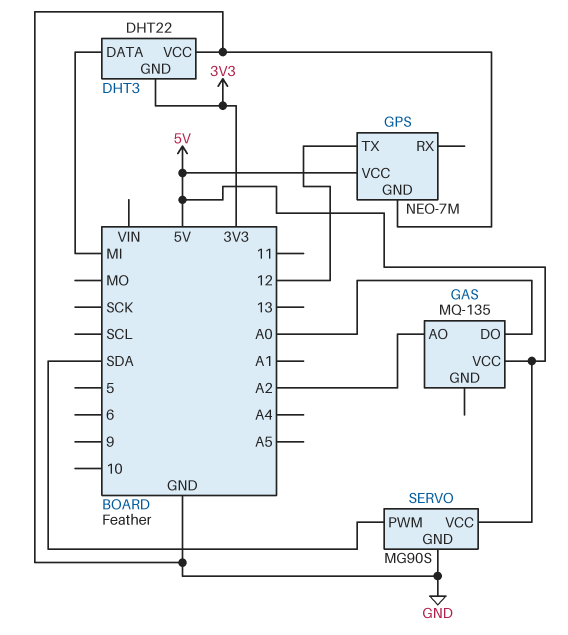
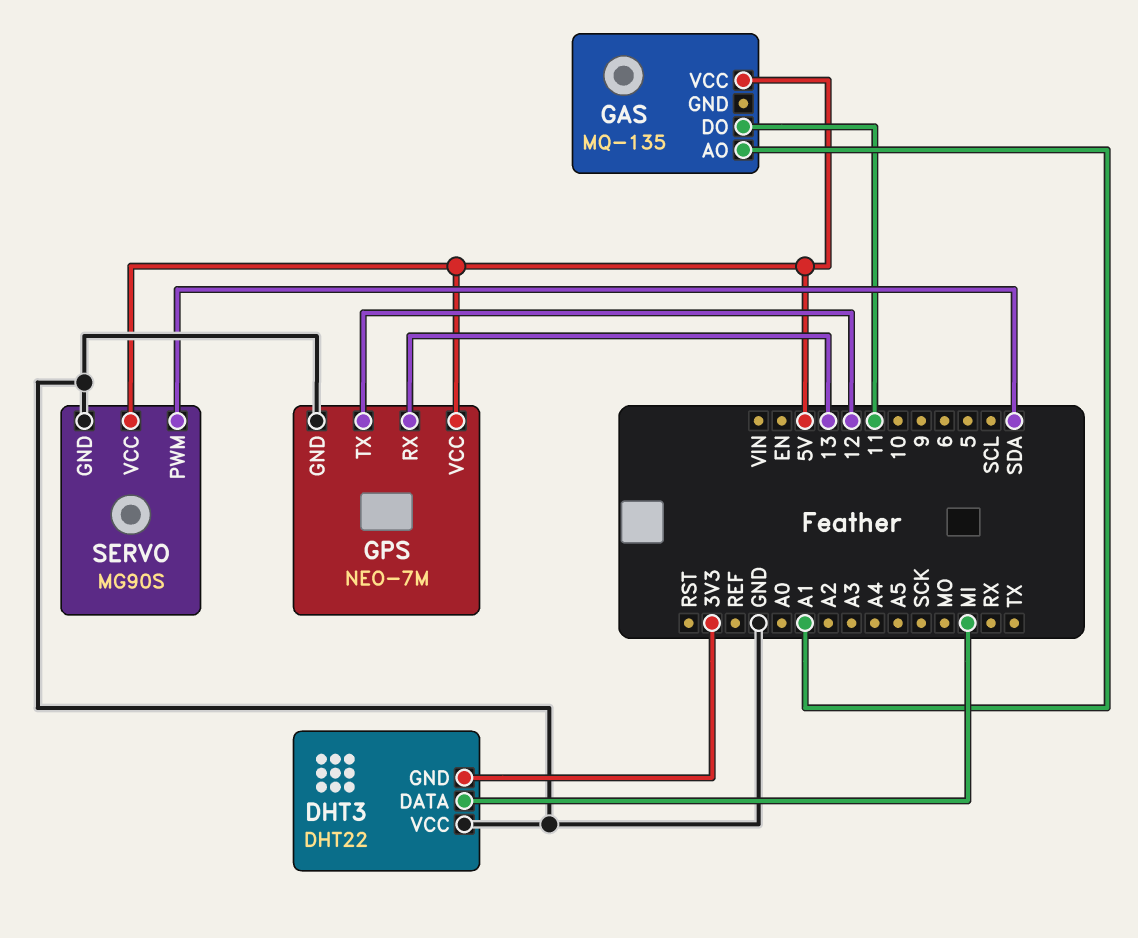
GAS pin AO: A2 -> A1
GAS pin DO: A0 -> 11
GPS pin RX: none -> 13

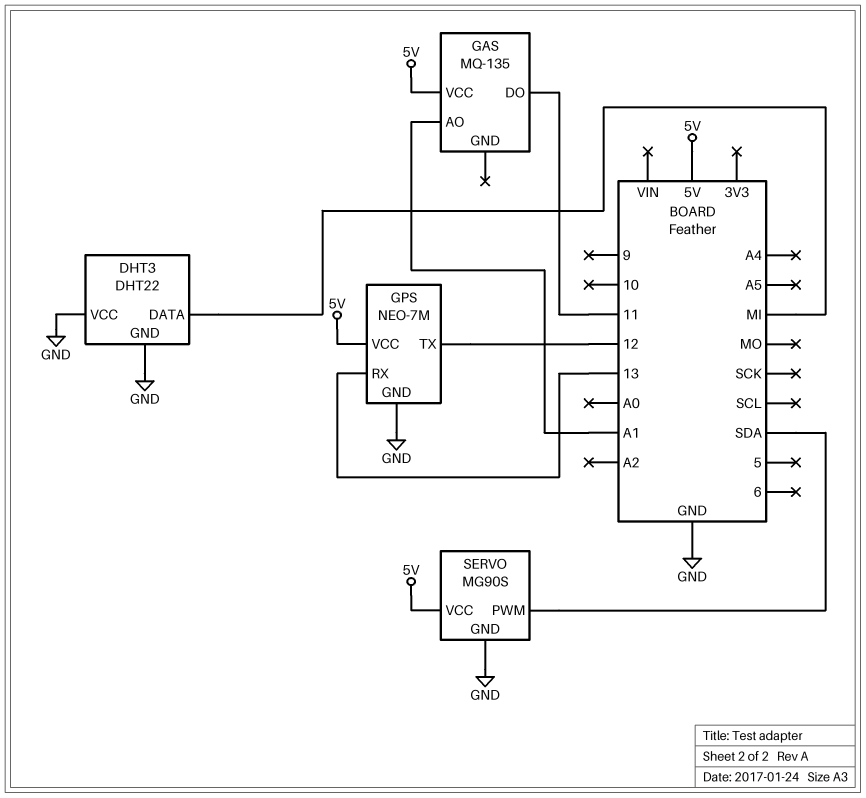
DHT3 pin GND: 3V3 -> GND

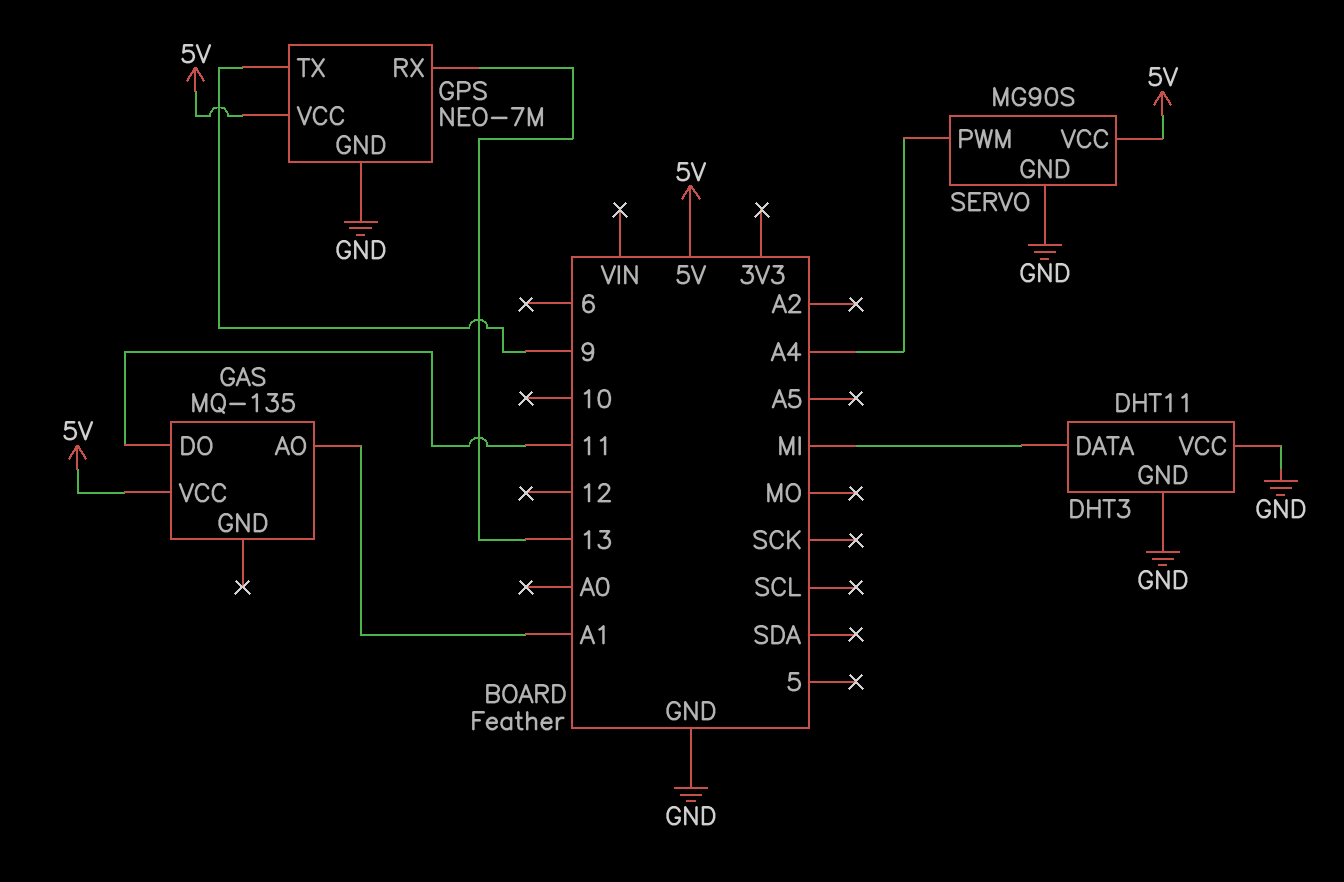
DHT3: DHT22 -> DHT11
GPS pin TX: 12 -> 9
SERVO pin PWM: SDA -> A4

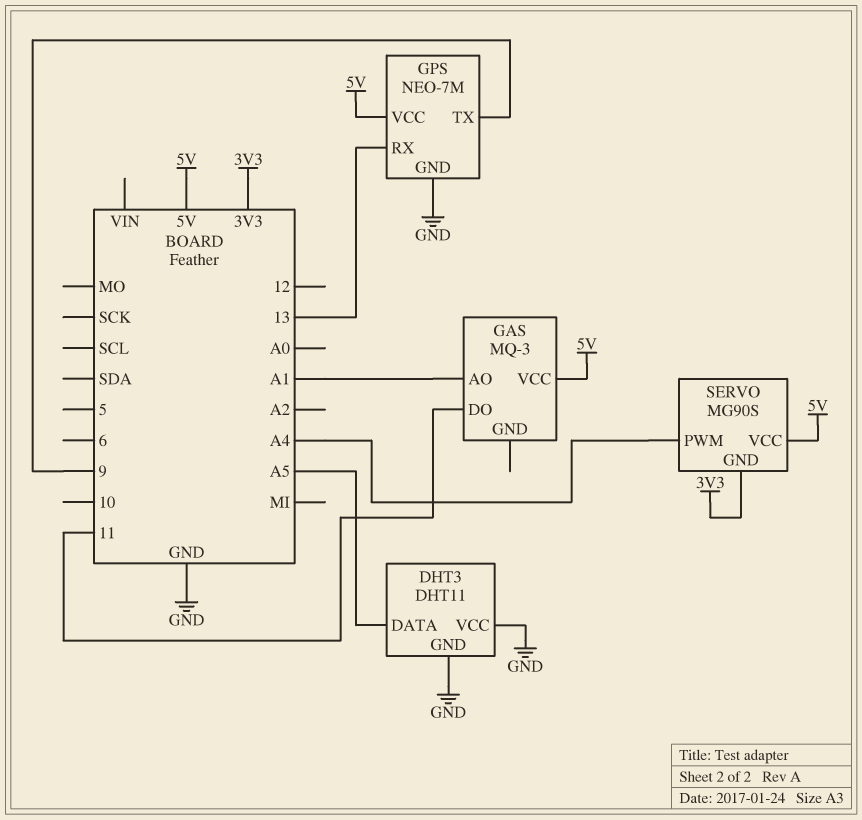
DHT3 pin DATA: MI -> A5
GAS: MQ-135 -> MQ-3
SERVO pin GND: GND -> 3V3

